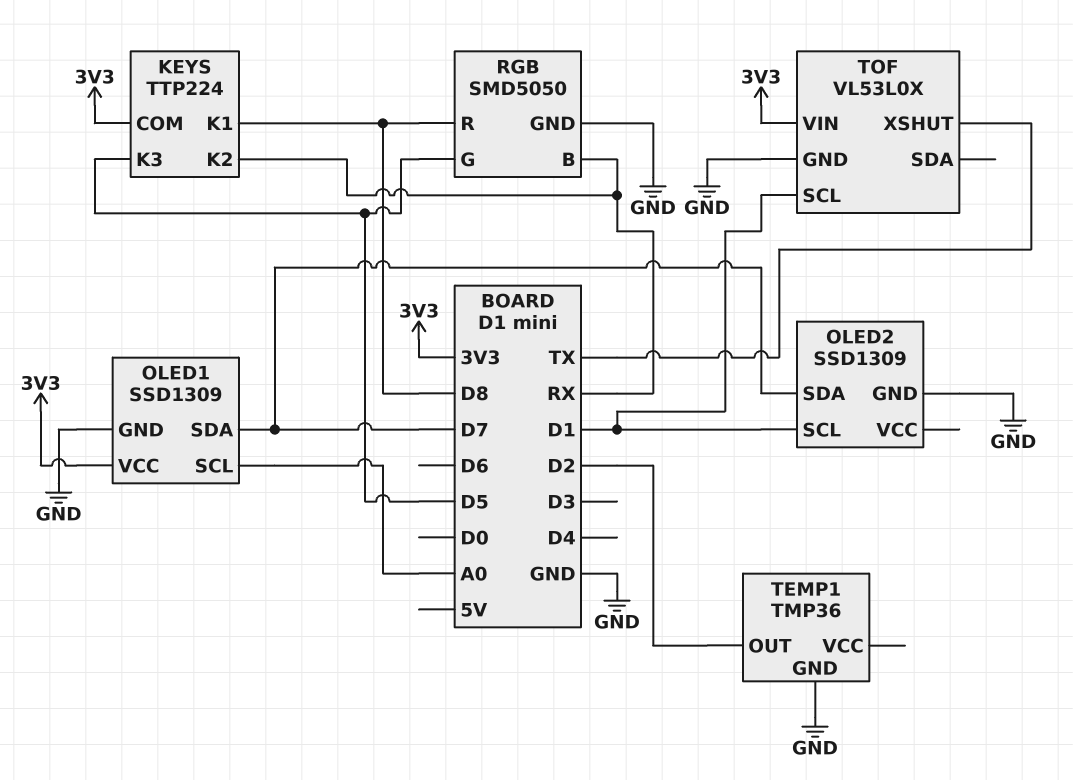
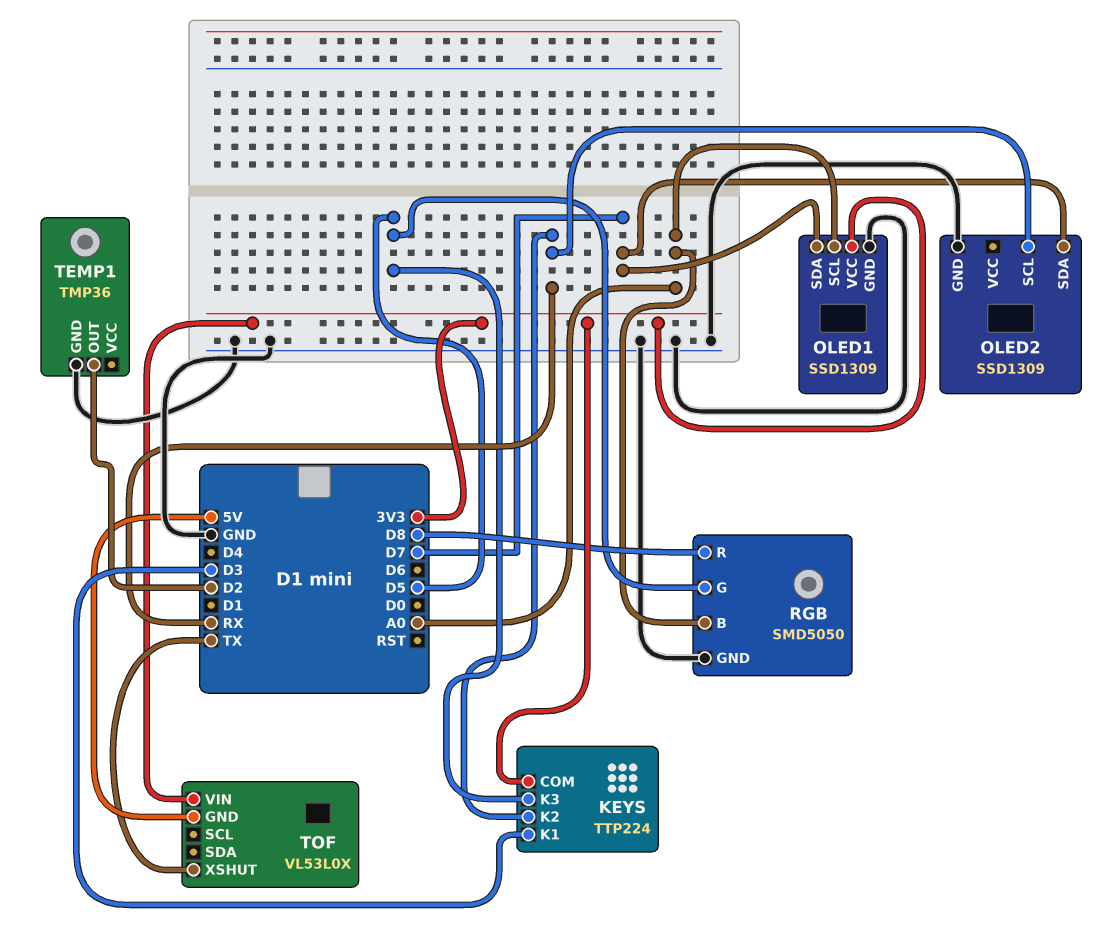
KEYS pin K1: D8 -> D3
OLED2 pin SCL: D1 -> RX
RGB pin B: RX -> A0
TOF pin GND: GND -> 5V
TOF pin SCL: D1 -> none

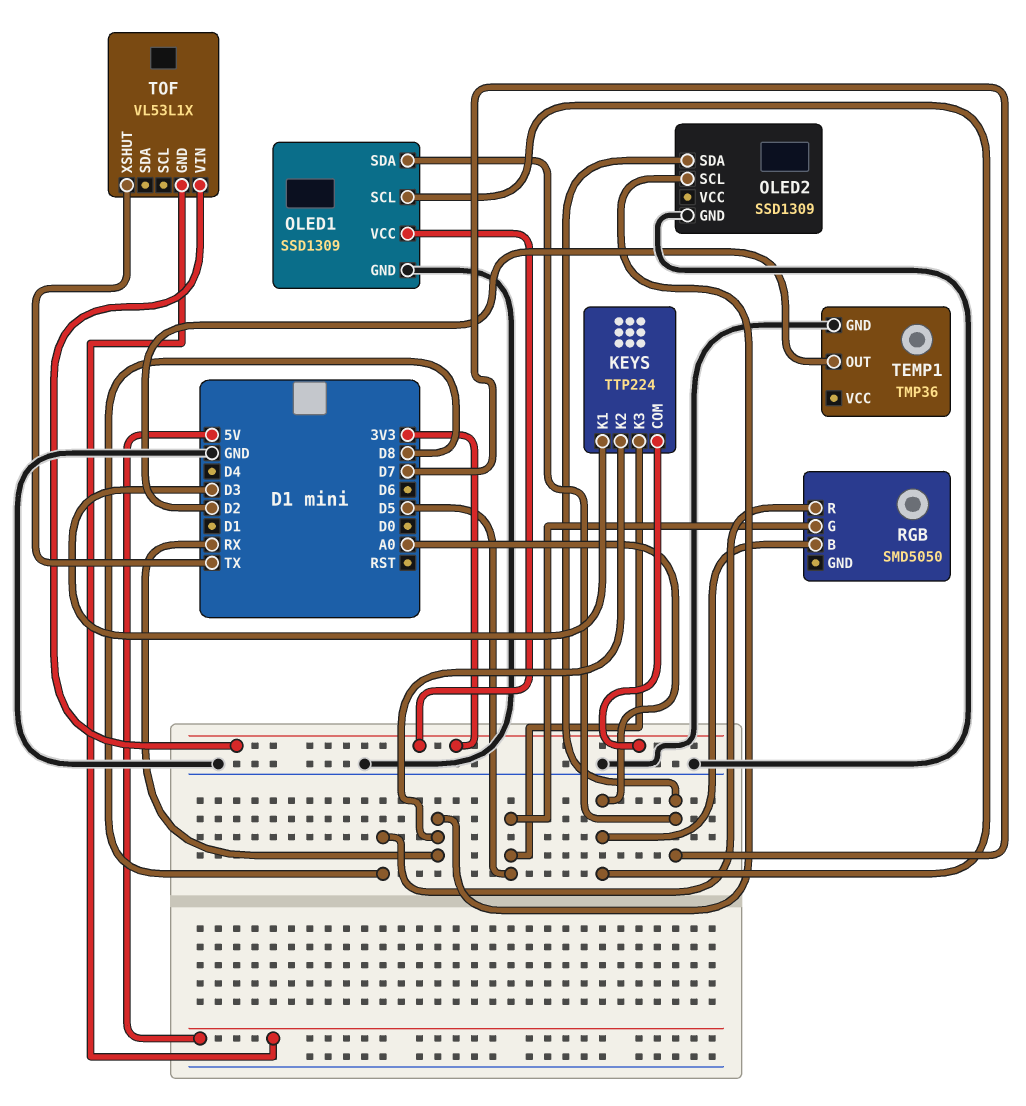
RGB pin GND: GND -> none
TOF: VL53L0X -> VL53L1X

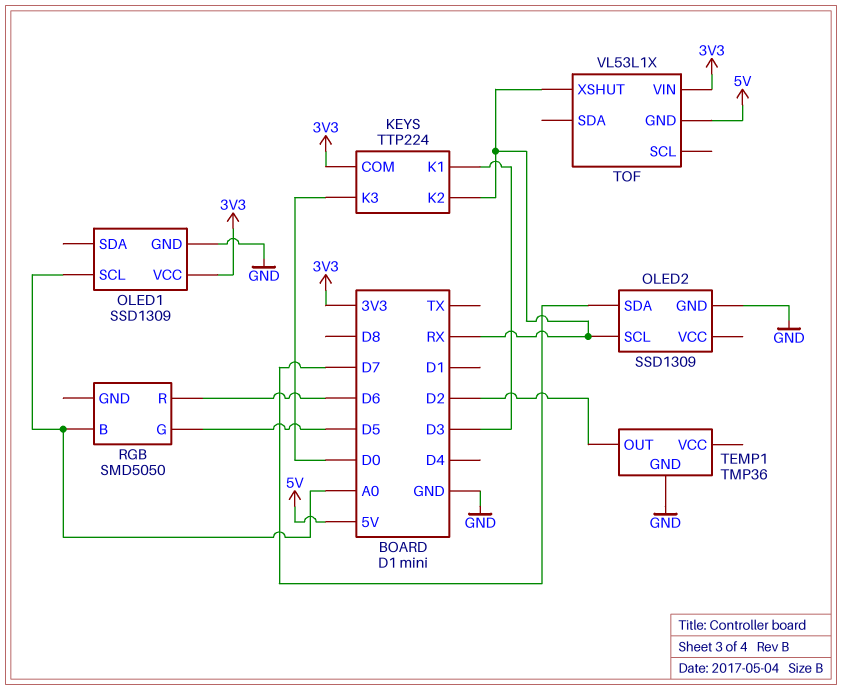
KEYS pin K3: D5 -> D0
OLED1 pin SDA: D7 -> none
RGB pin R: D8 -> D6
TOF pin XSHUT: TX -> RX

